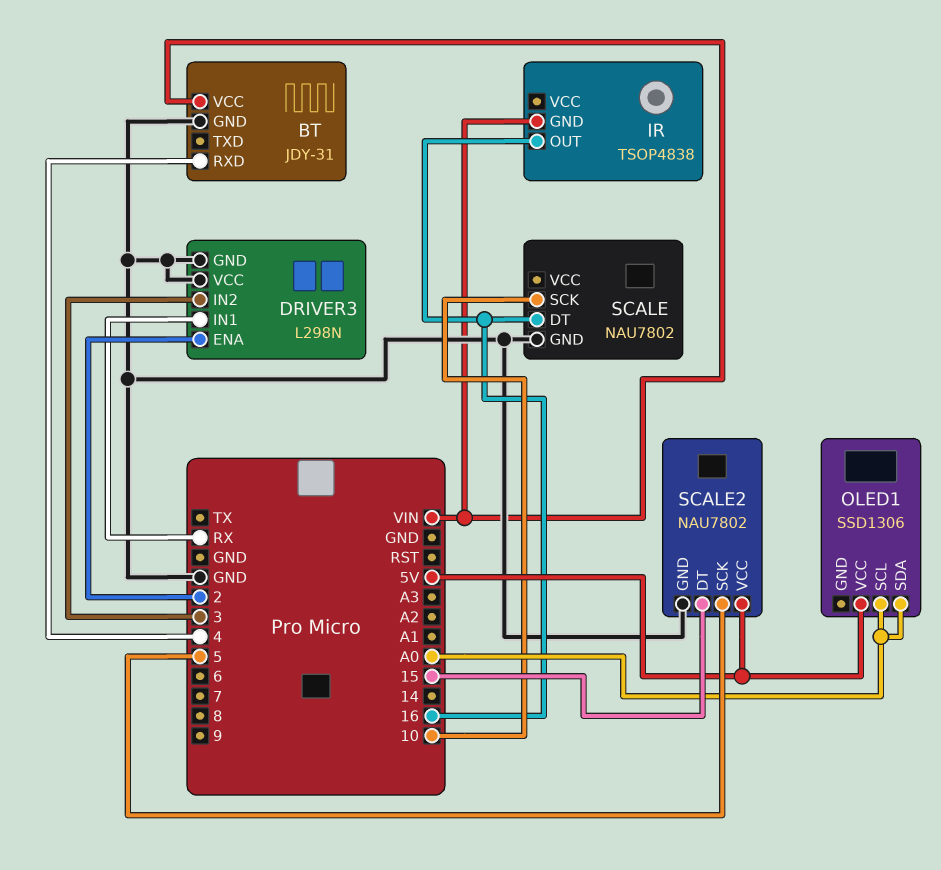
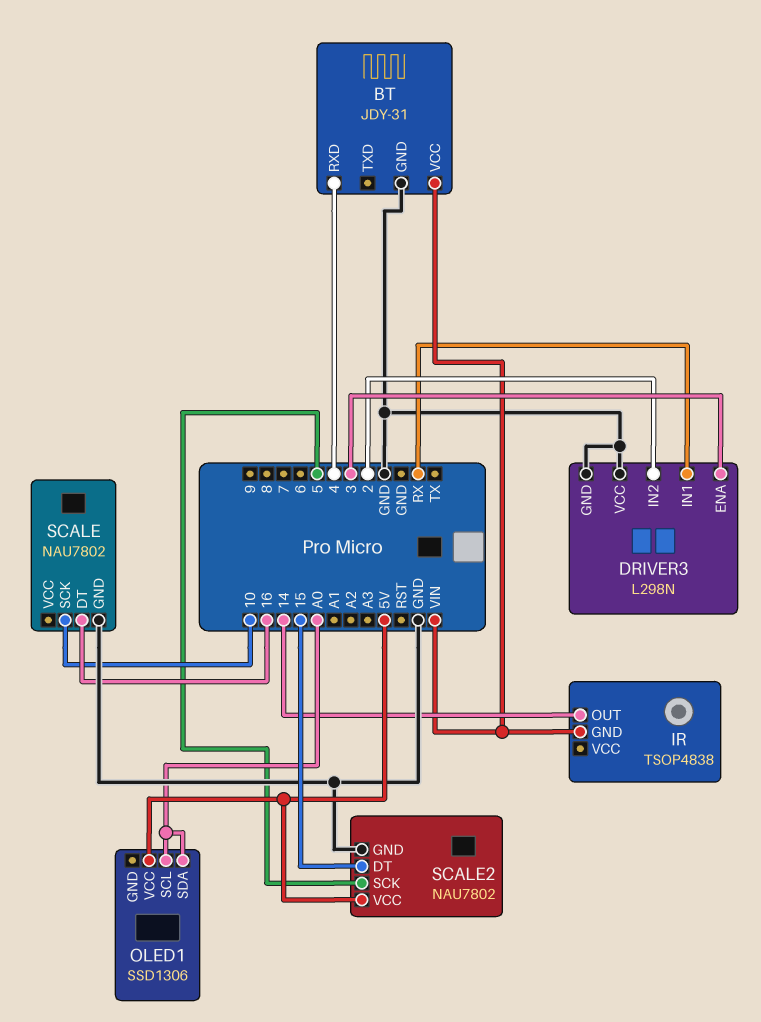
DRIVER3 pin ENA: 2 -> 3
DRIVER3 pin IN2: 3 -> 2
IR pin OUT: 16 -> 14

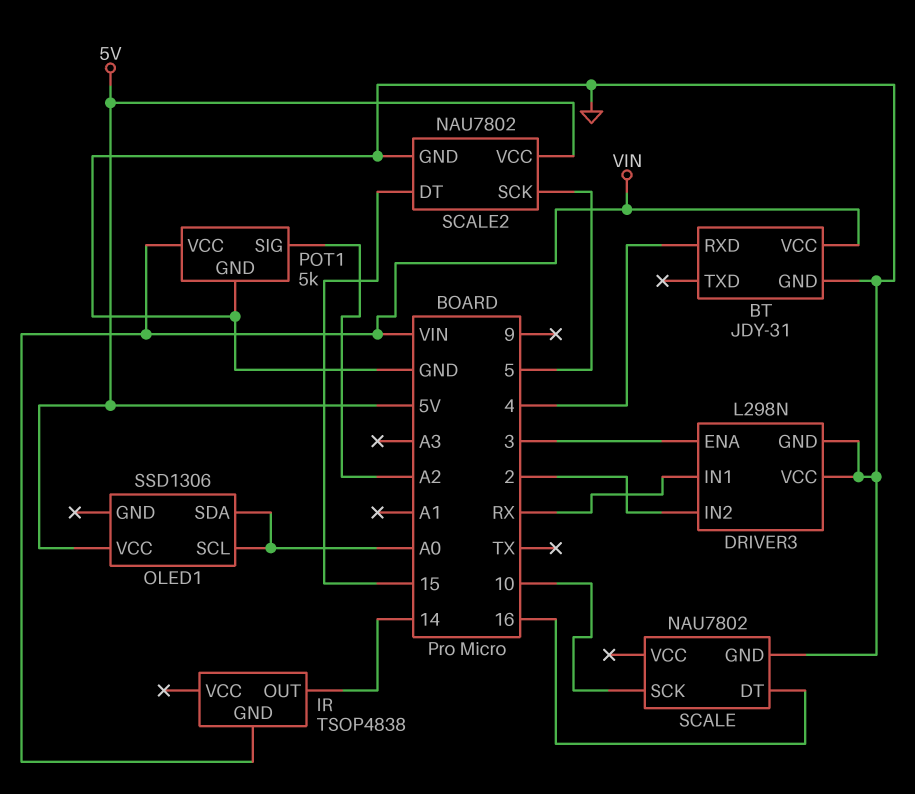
POT1: none -> 5k
POT1 pin GND: none -> GND
POT1 pin SIG: none -> A2
POT1 pin VCC: none -> VIN

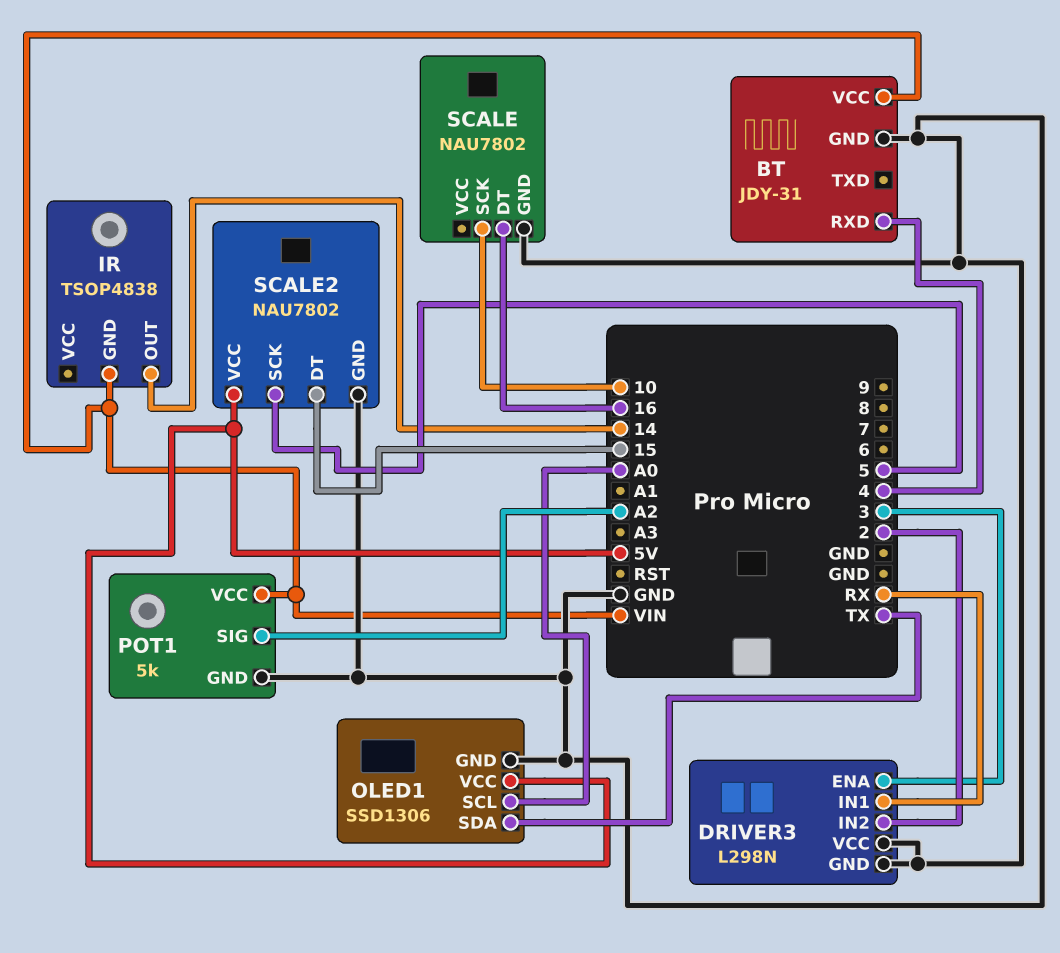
OLED1 pin GND: none -> GND
OLED1 pin SDA: A0 -> TX

